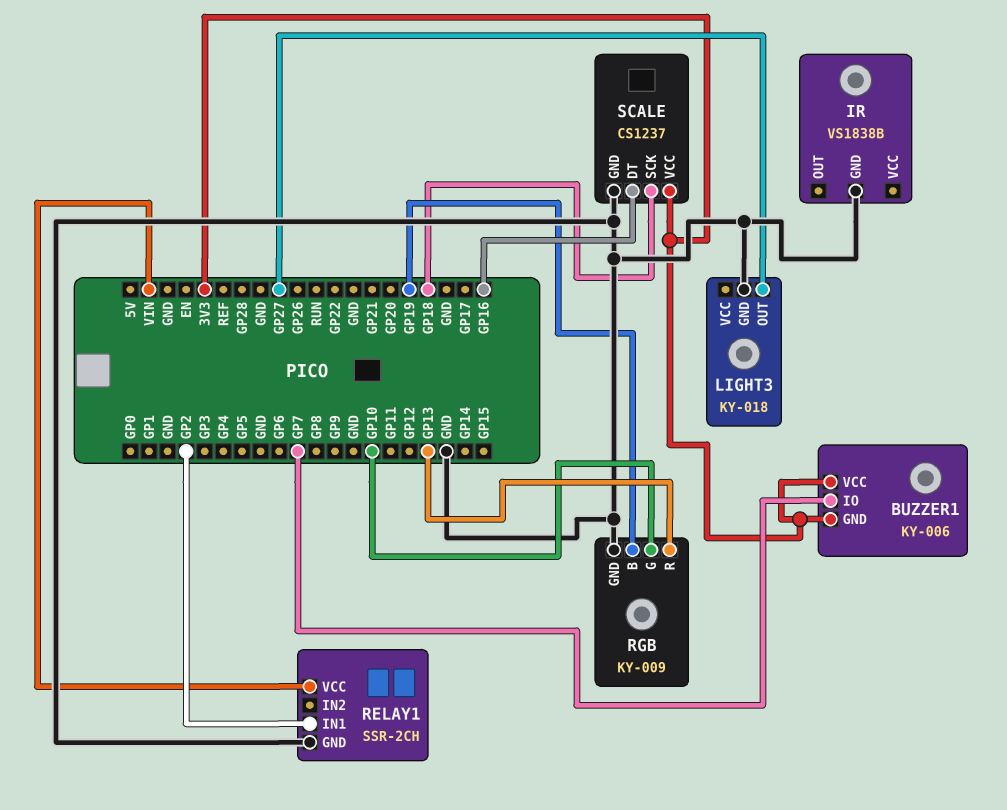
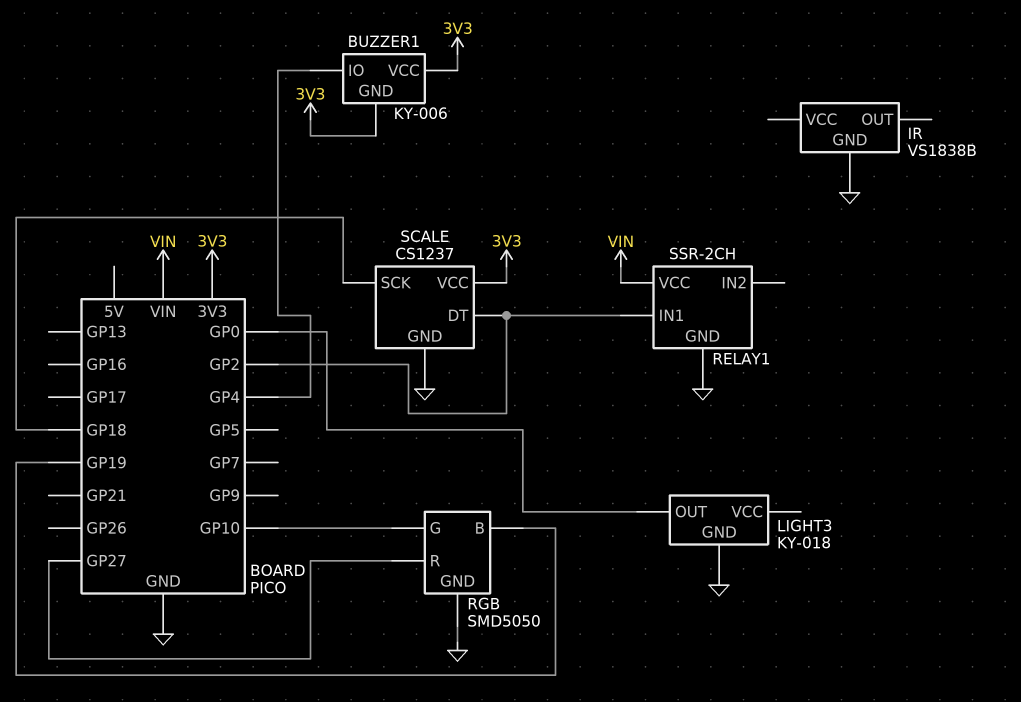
BUZZER1 pin IO: GP7 -> GP4
LIGHT3 pin OUT: GP27 -> GP0
RGB: KY-009 -> SMD5050
RGB pin R: GP13 -> GP27
SCALE pin DT: GP16 -> GP2

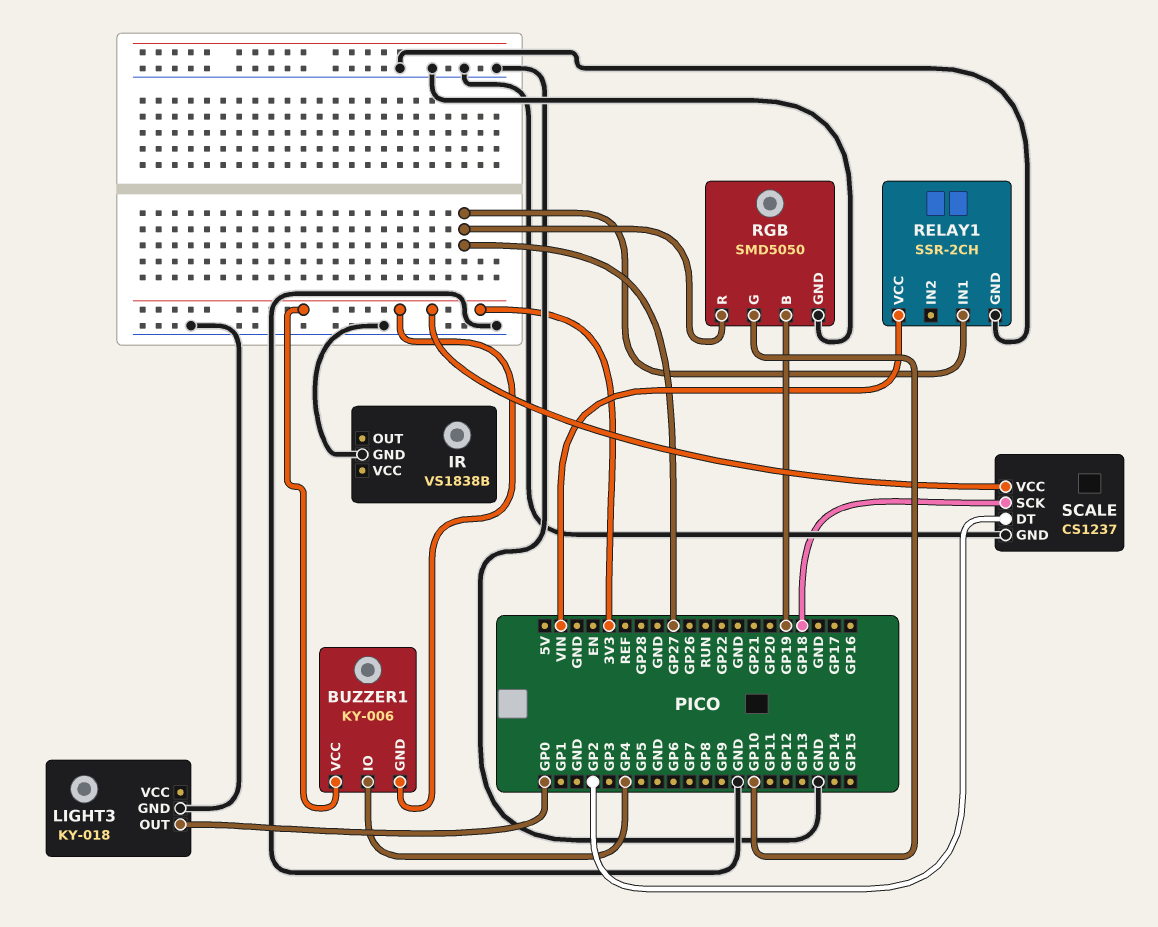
RELAY1 pin IN1: GP2 -> GP27

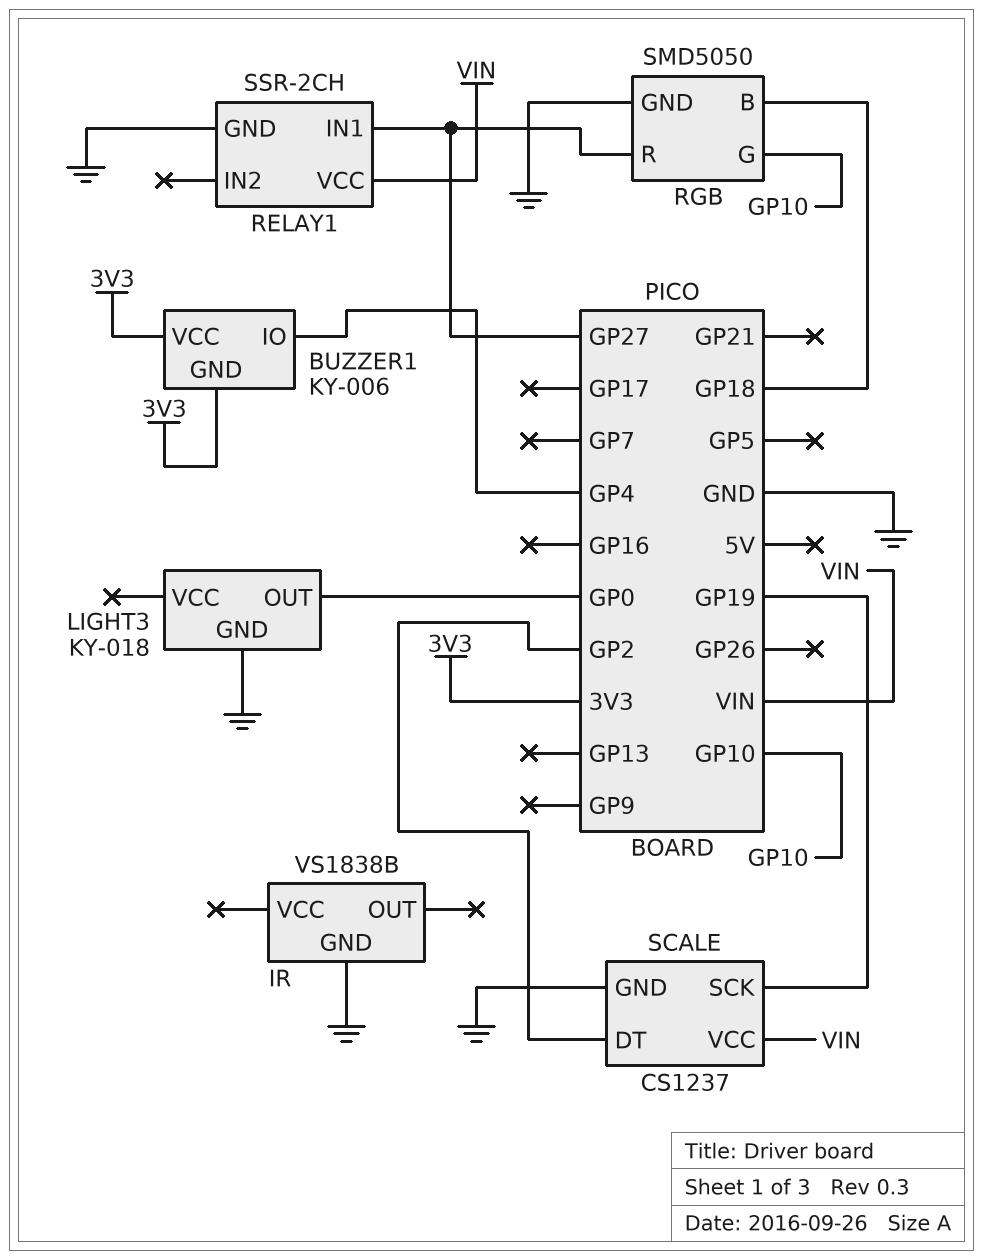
RGB pin B: GP19 -> GP18
SCALE pin SCK: GP18 -> GP19
SCALE pin VCC: 3V3 -> VIN

